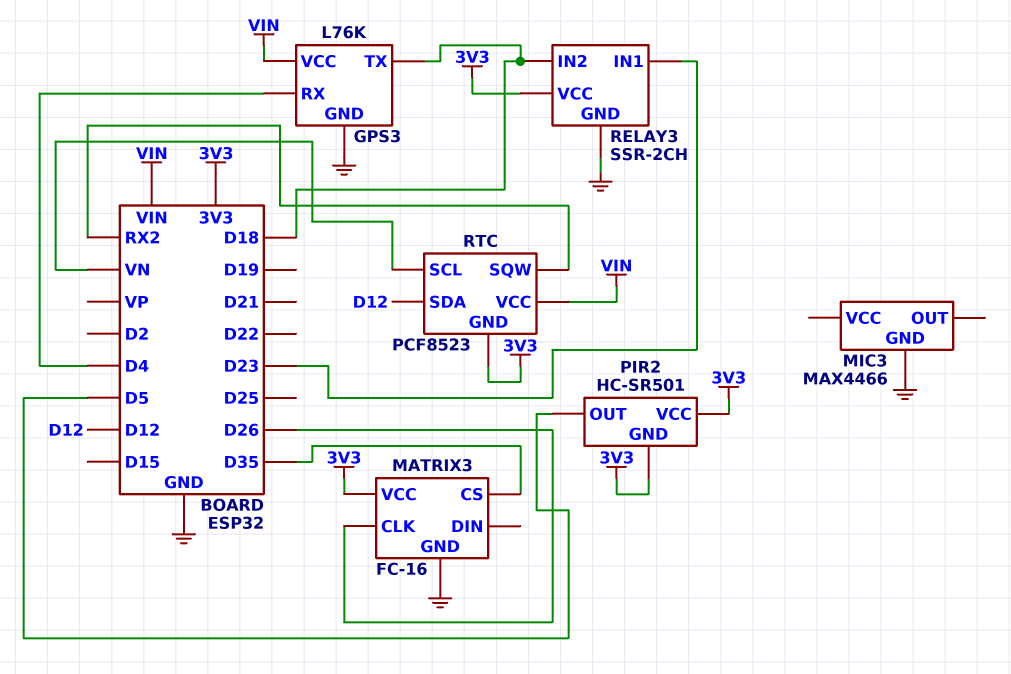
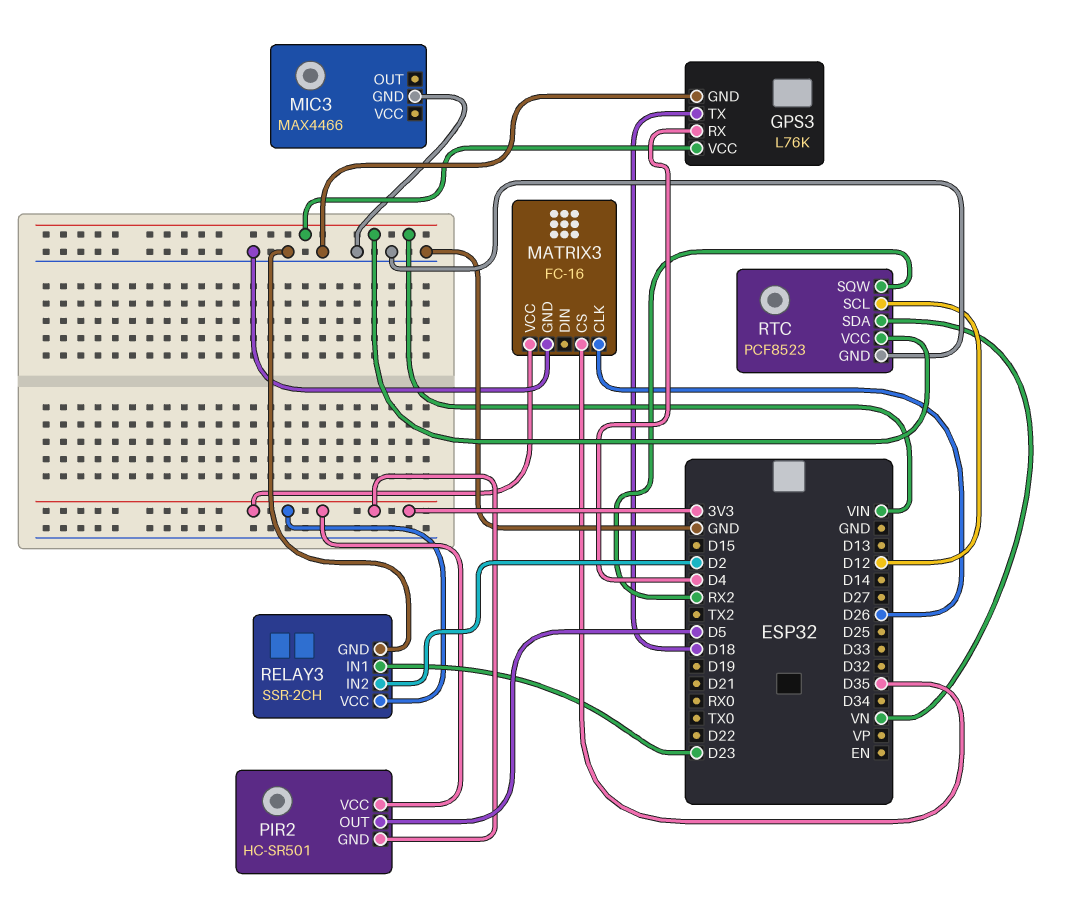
RELAY3 pin IN2: D18 -> D2
RTC pin GND: 3V3 -> GND
RTC pin SCL: VN -> D12
RTC pin SDA: D12 -> VN

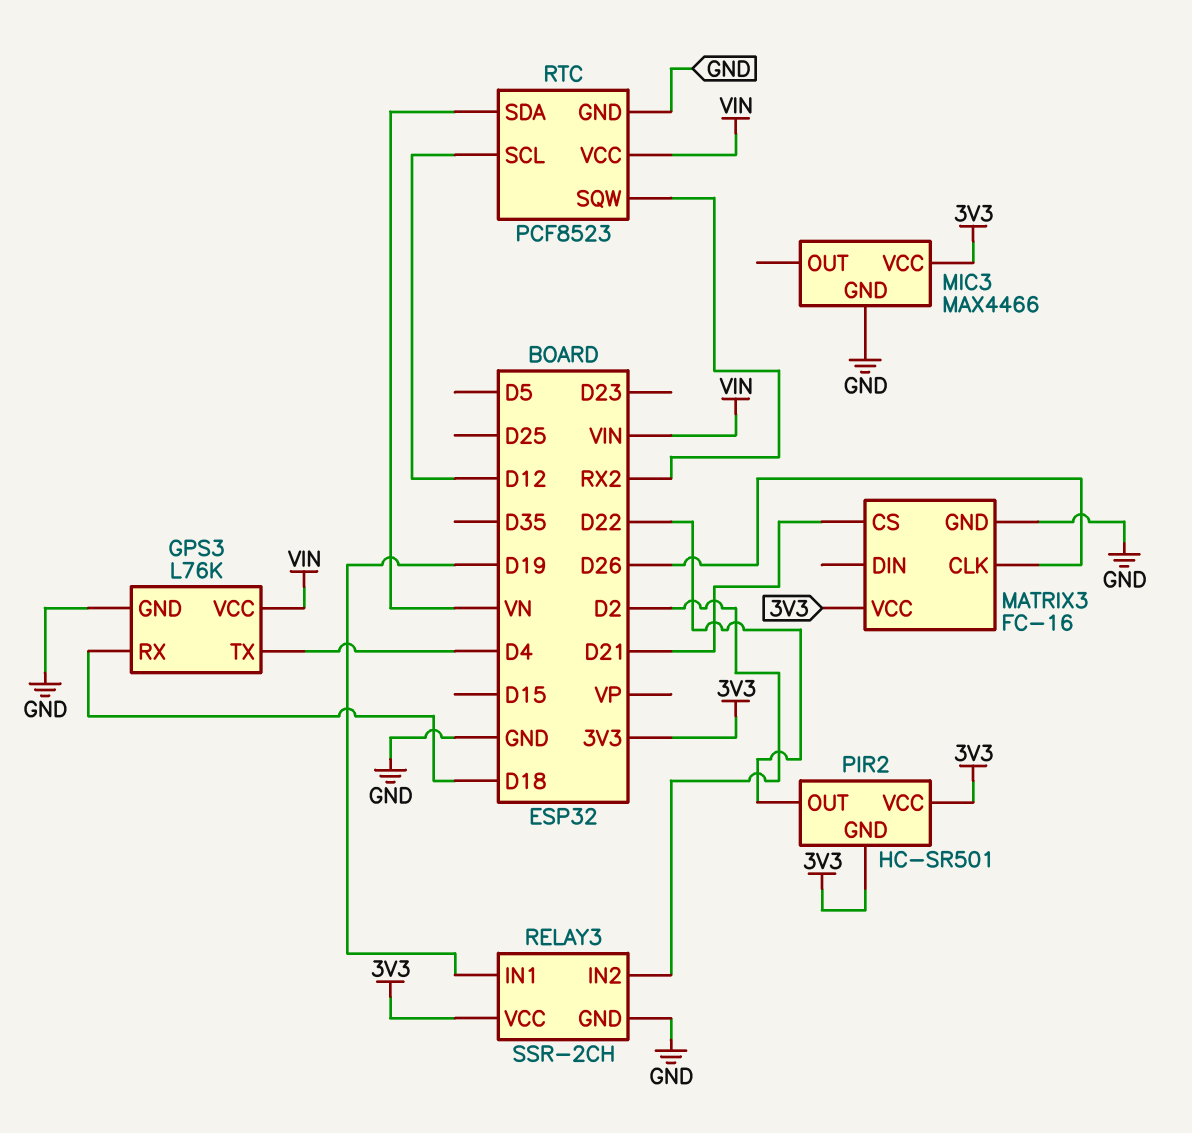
GPS3 pin RX: D4 -> D18
GPS3 pin TX: D18 -> D4
MATRIX3 pin CS: D35 -> D21
MIC3 pin VCC: none -> 3V3
PIR2 pin OUT: D5 -> D22
RELAY3 pin IN1: D23 -> D19

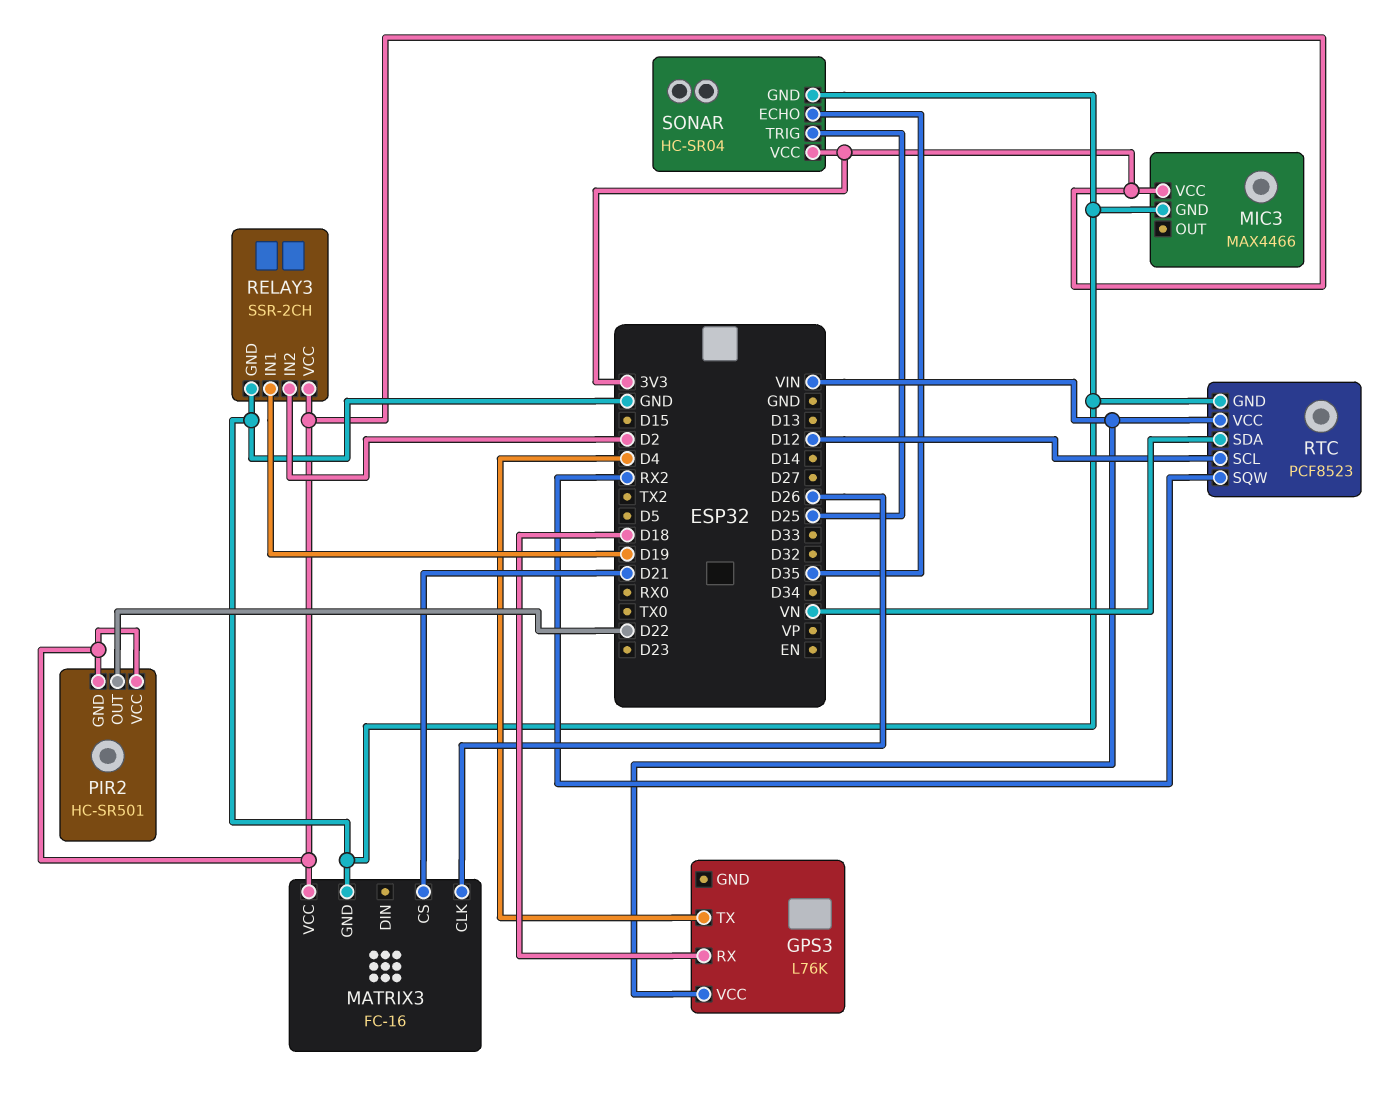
GPS3 pin GND: GND -> none
SONAR: none -> HC-SR04
SONAR pin ECHO: none -> D35
SONAR pin GND: none -> GND
SONAR pin TRIG: none -> D25
SONAR pin VCC: none -> 3V3

